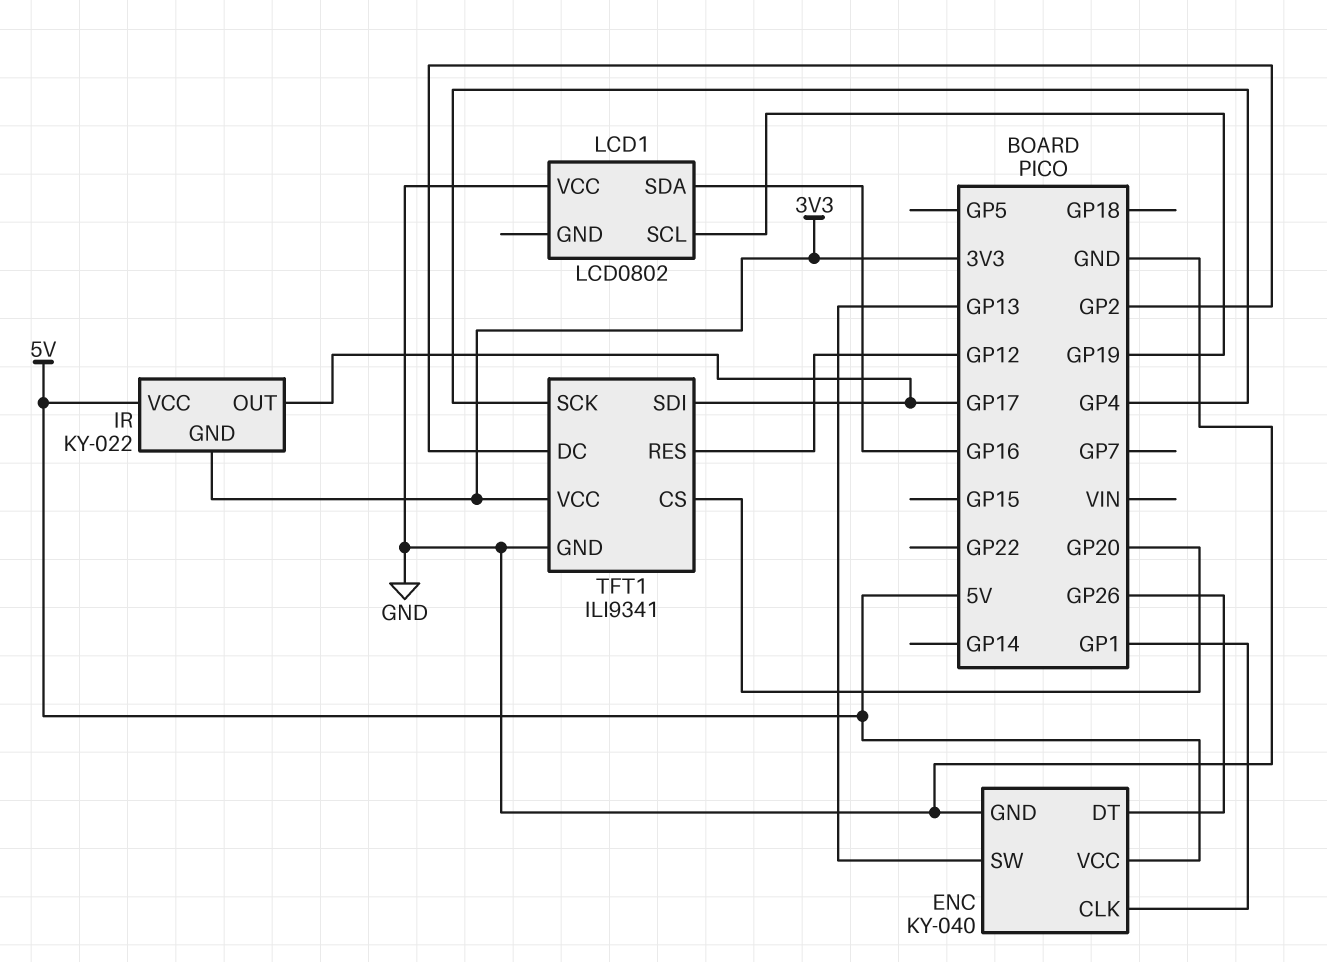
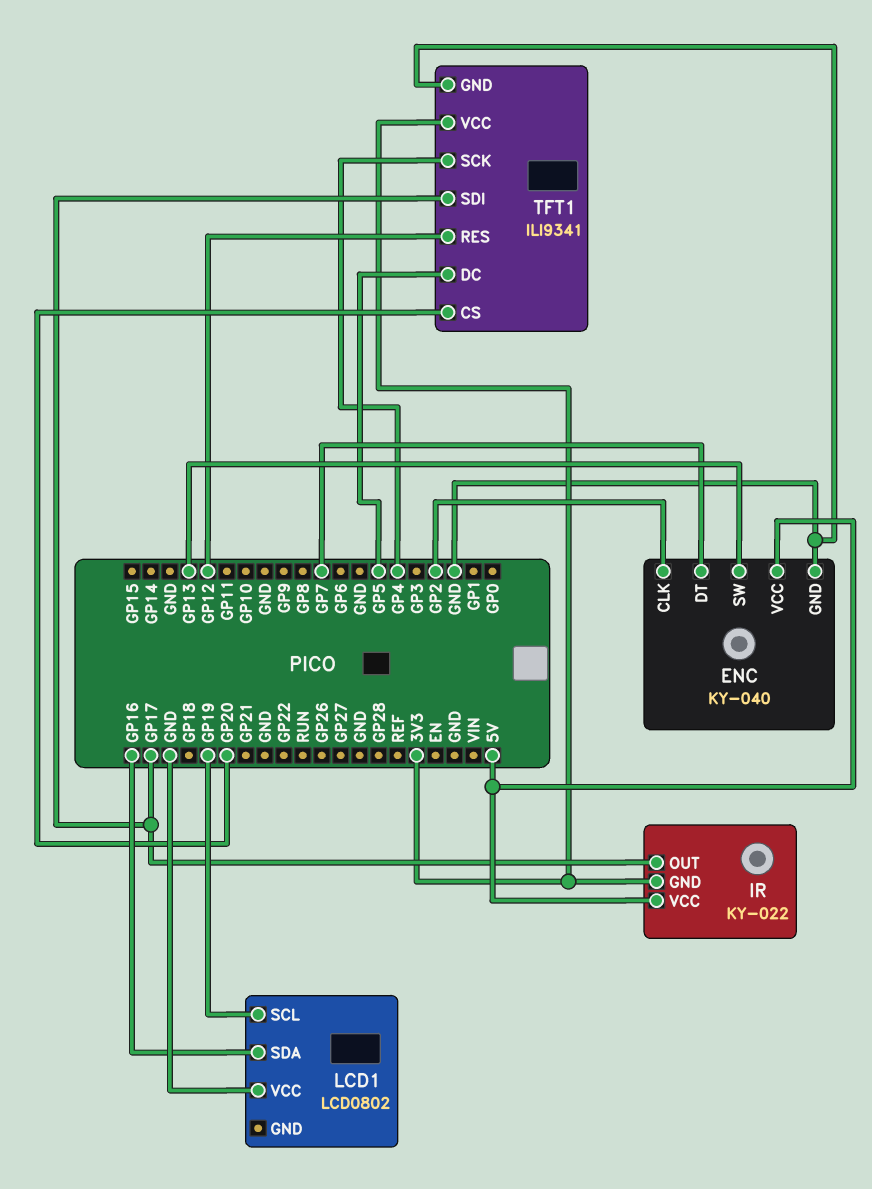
ENC pin CLK: GP1 -> GP2
ENC pin DT: GP26 -> GP7
TFT1 pin DC: GP2 -> GP5

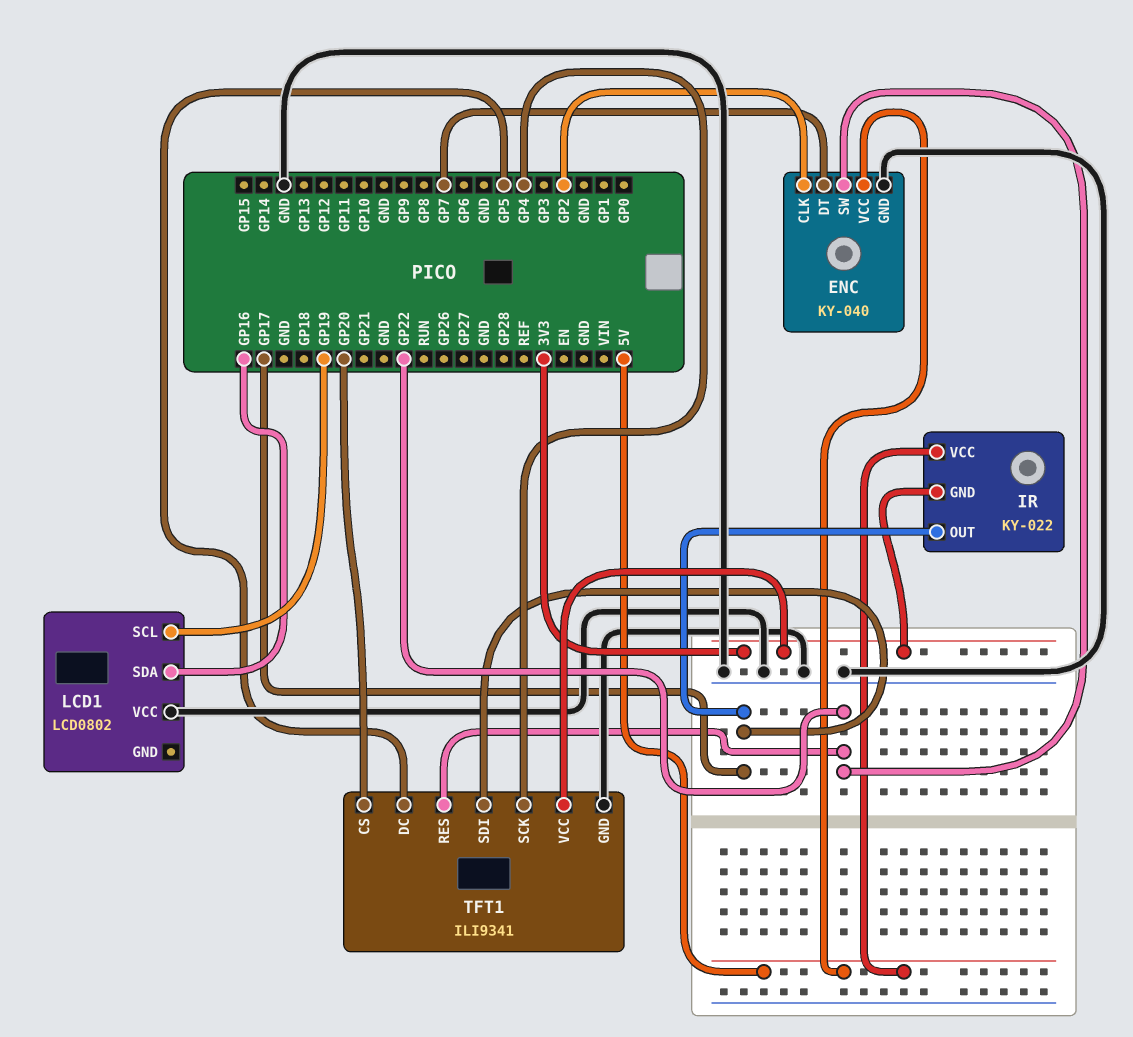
ENC pin SW: GP13 -> GP22
TFT1 pin RES: GP12 -> GP22

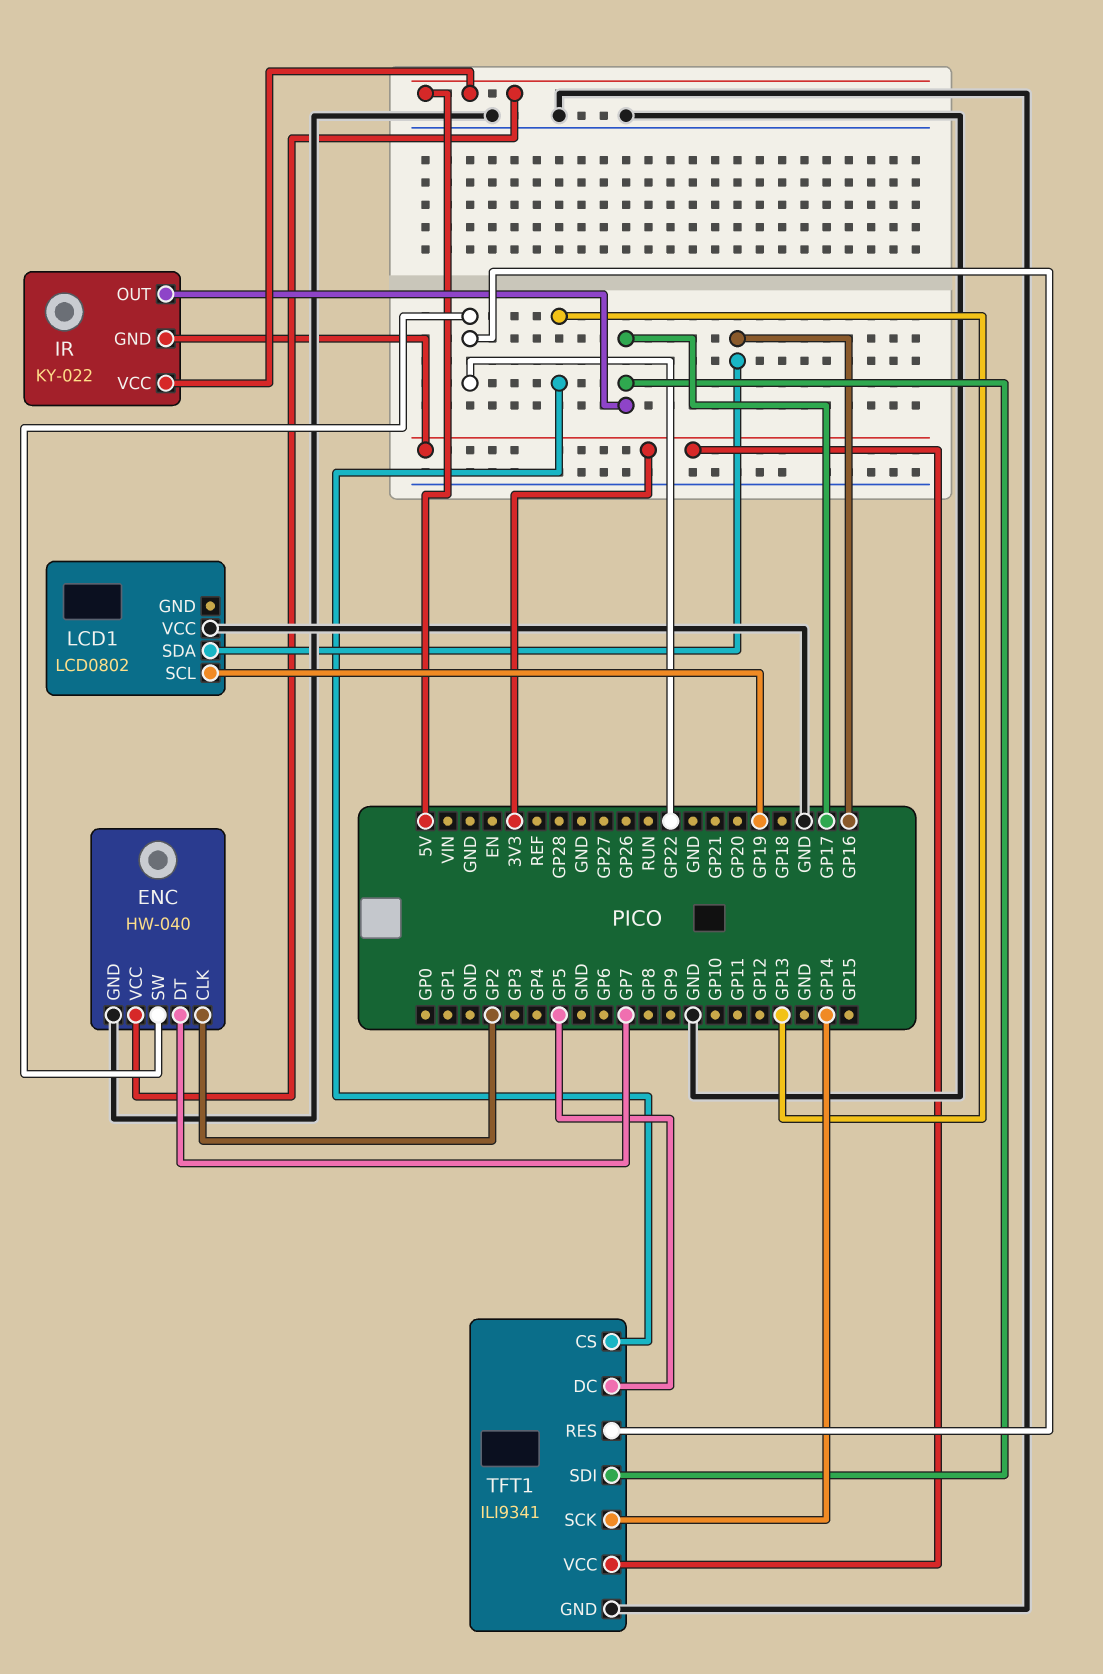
ENC: KY-040 -> HW-040
TFT1 pin CS: GP20 -> GP13
TFT1 pin SCK: GP4 -> GP14

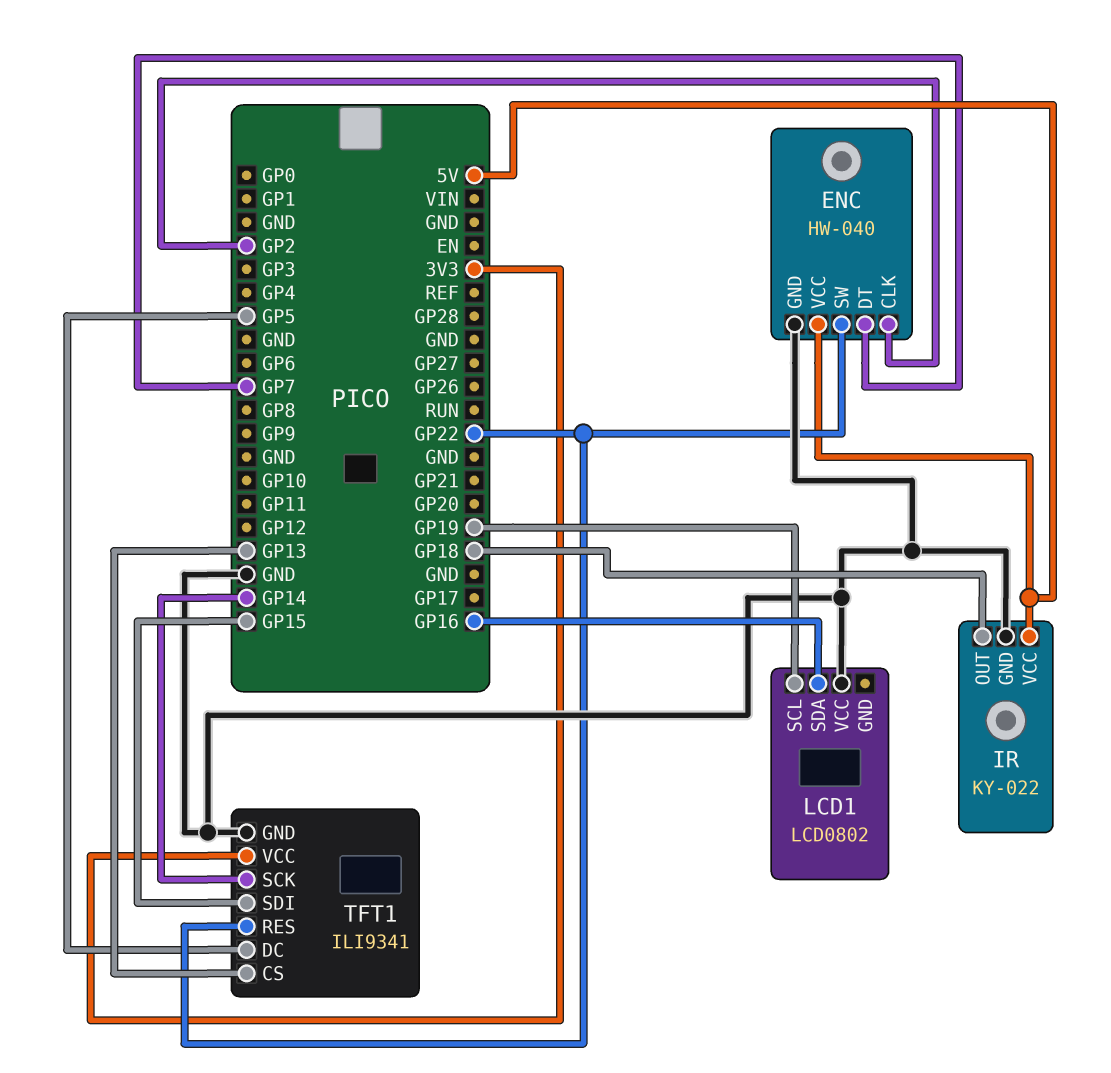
IR pin GND: 3V3 -> GND
IR pin OUT: GP17 -> GP18
TFT1 pin SDI: GP17 -> GP15

